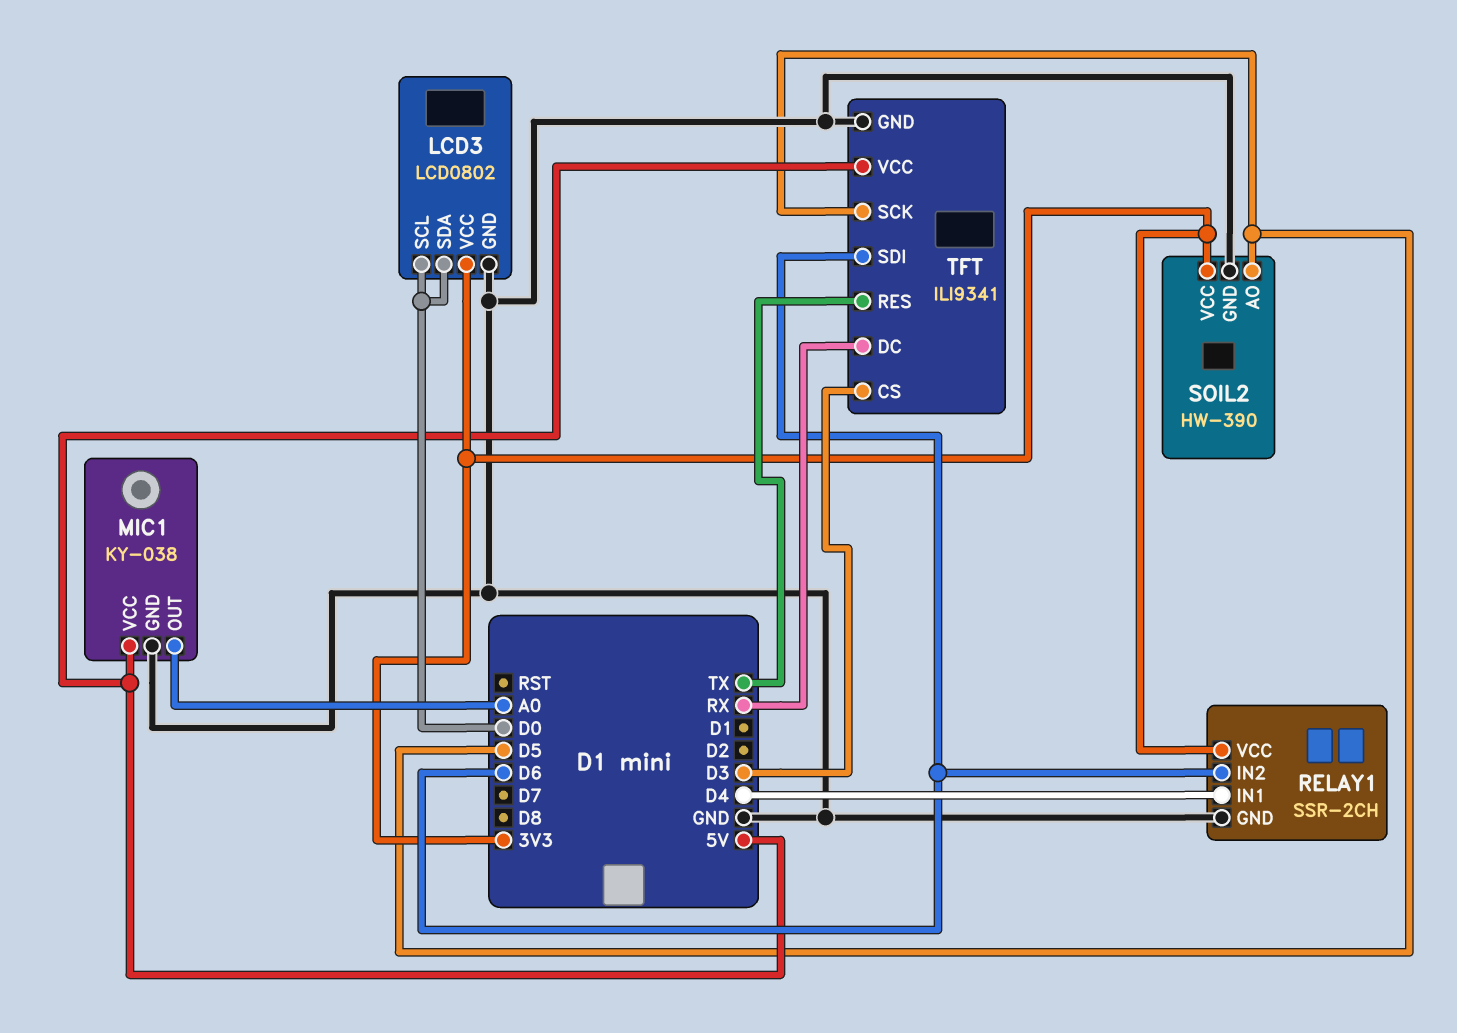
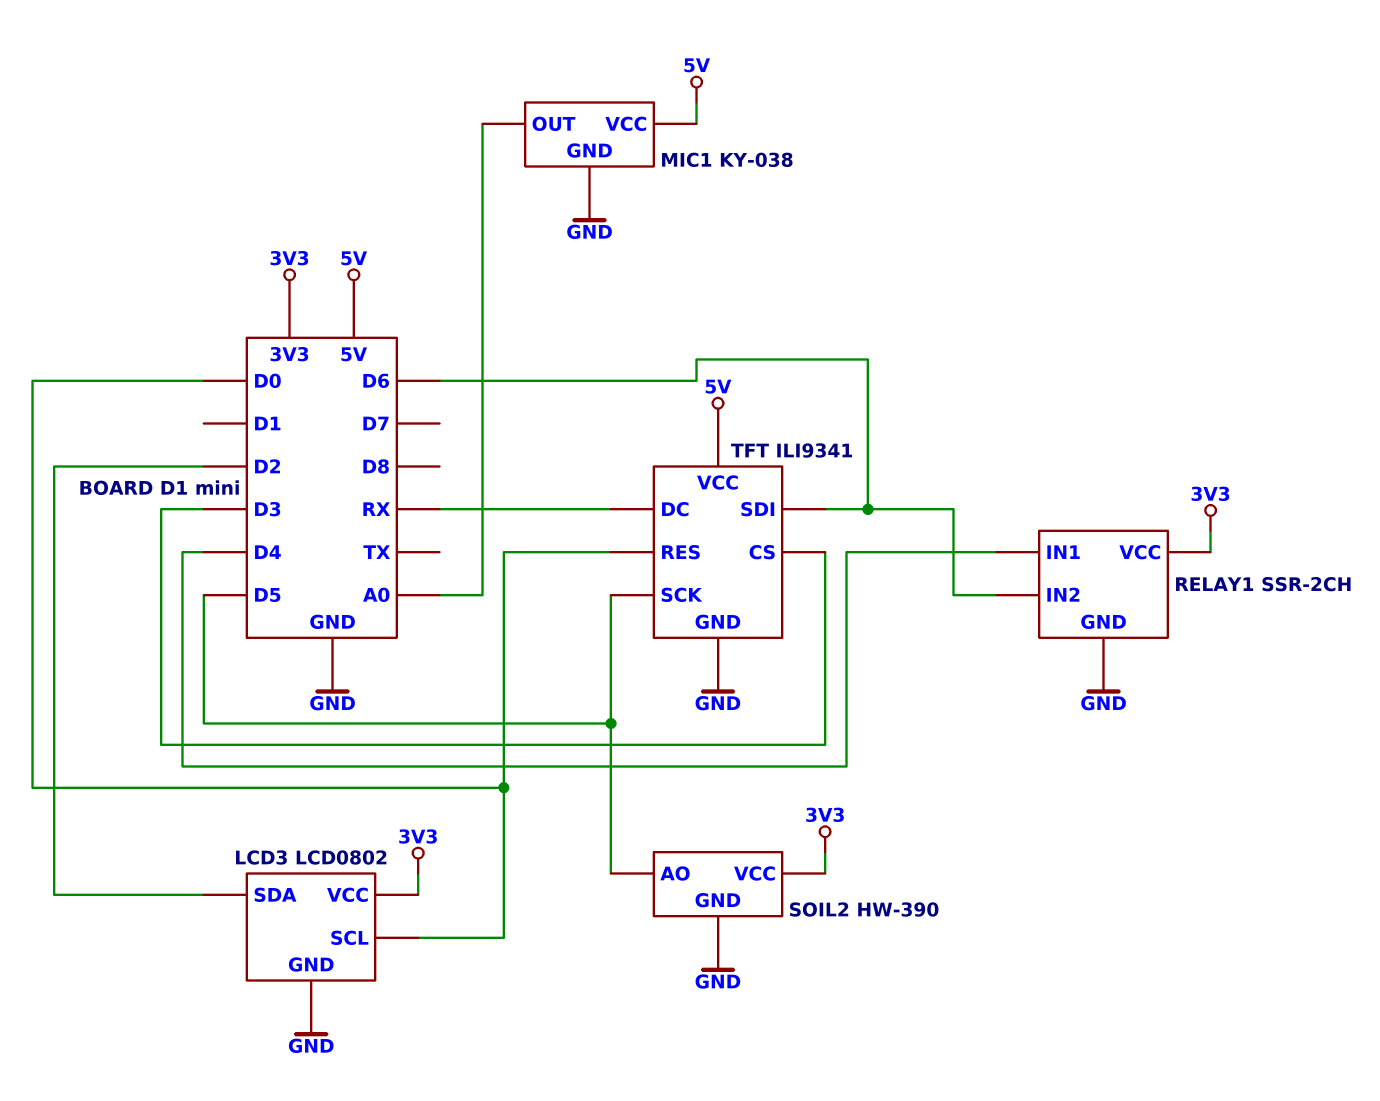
LCD3 pin SDA: D0 -> D2
TFT pin RES: TX -> D0

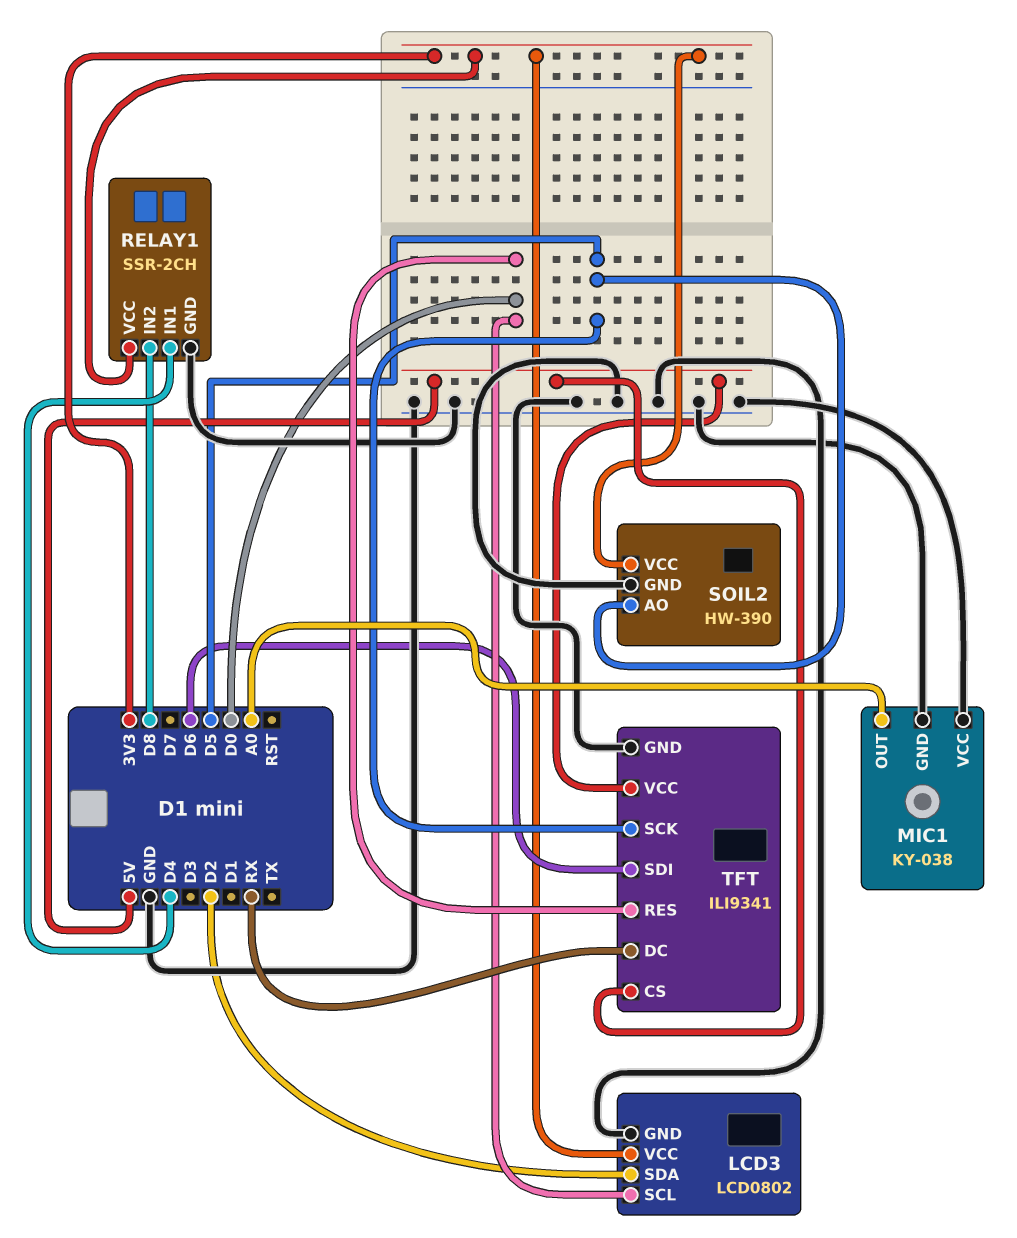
MIC1 pin VCC: 5V -> GND
RELAY1 pin IN2: D6 -> D8
TFT pin CS: D3 -> 5V

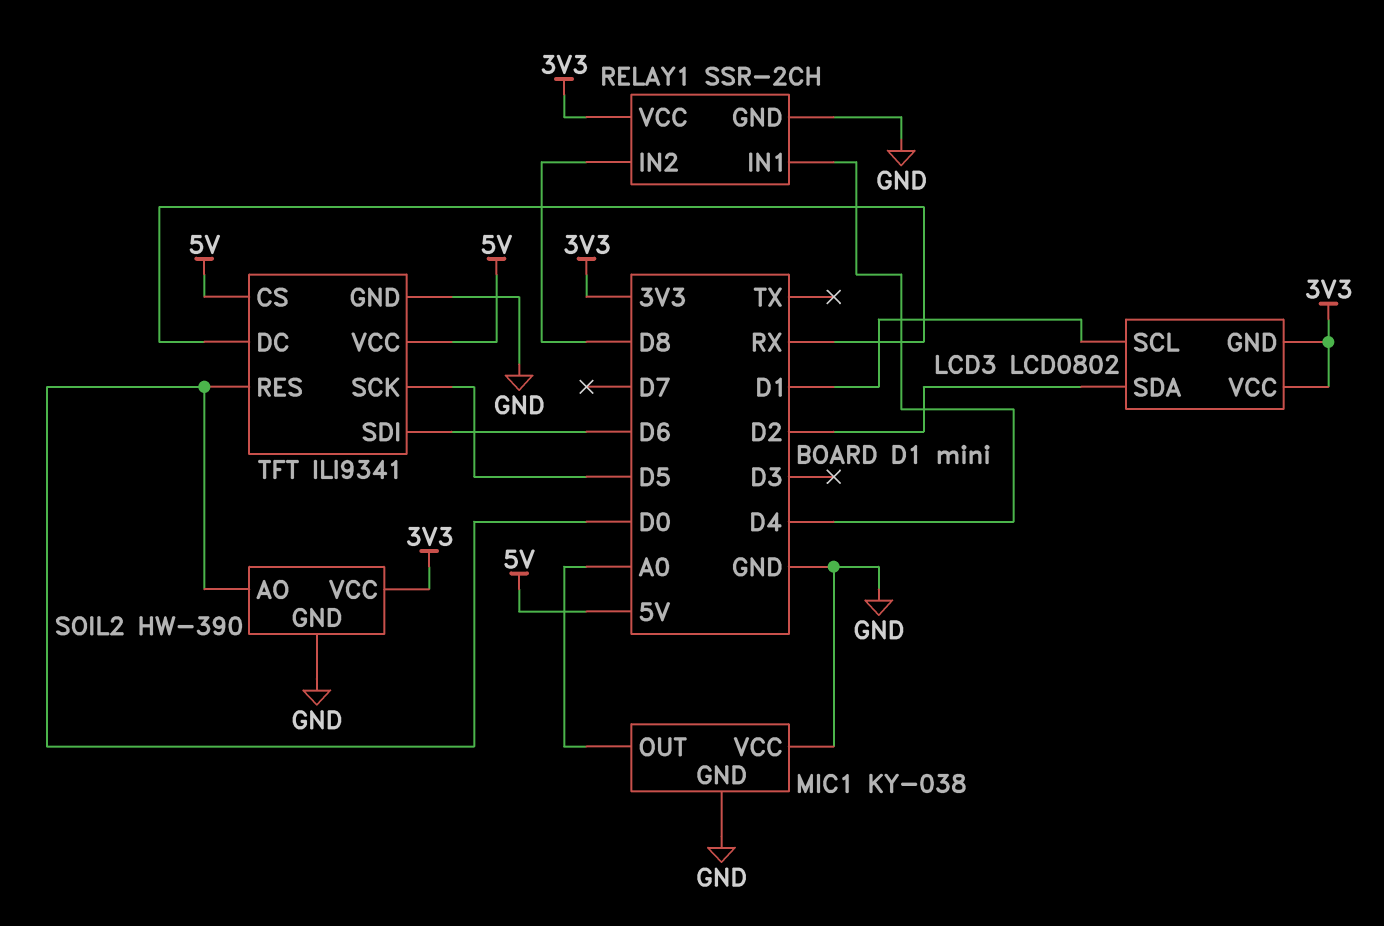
LCD3 pin GND: GND -> 3V3
LCD3 pin SCL: D0 -> D1
SOIL2 pin AO: D5 -> D0

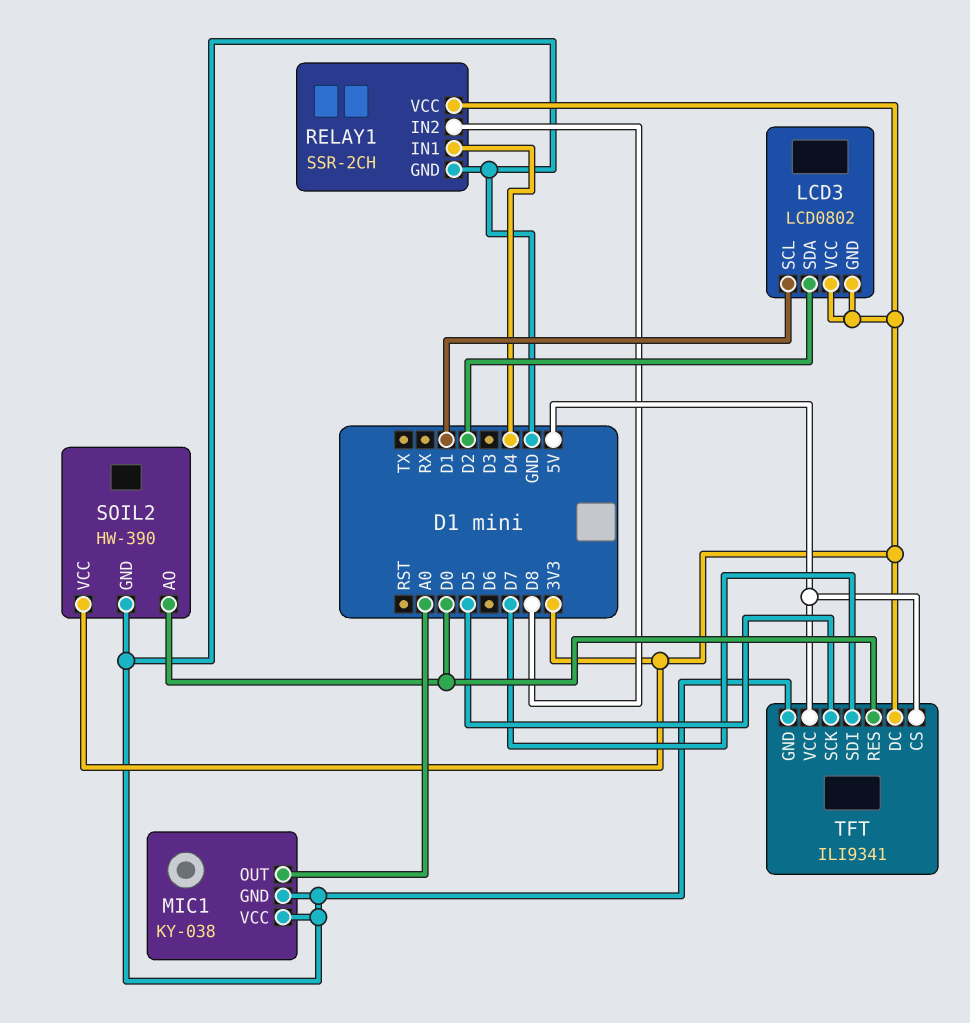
TFT pin DC: RX -> 3V3
TFT pin SDI: D6 -> D7

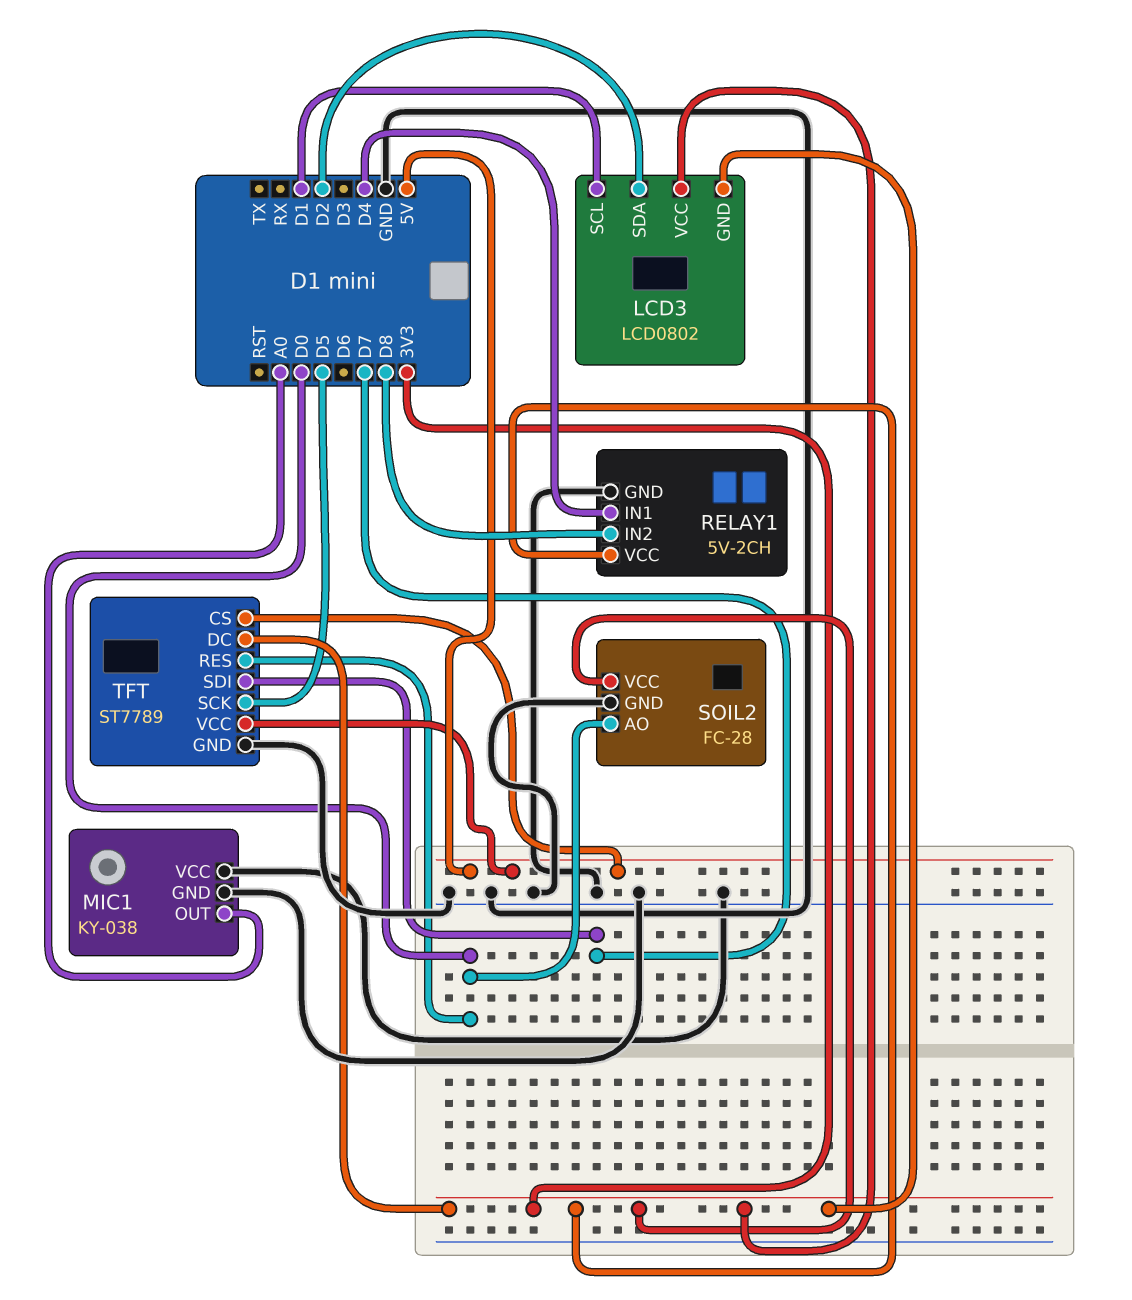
RELAY1: SSR-2CH -> 5V-2CH
SOIL2: HW-390 -> FC-28
TFT: ILI9341 -> ST7789

